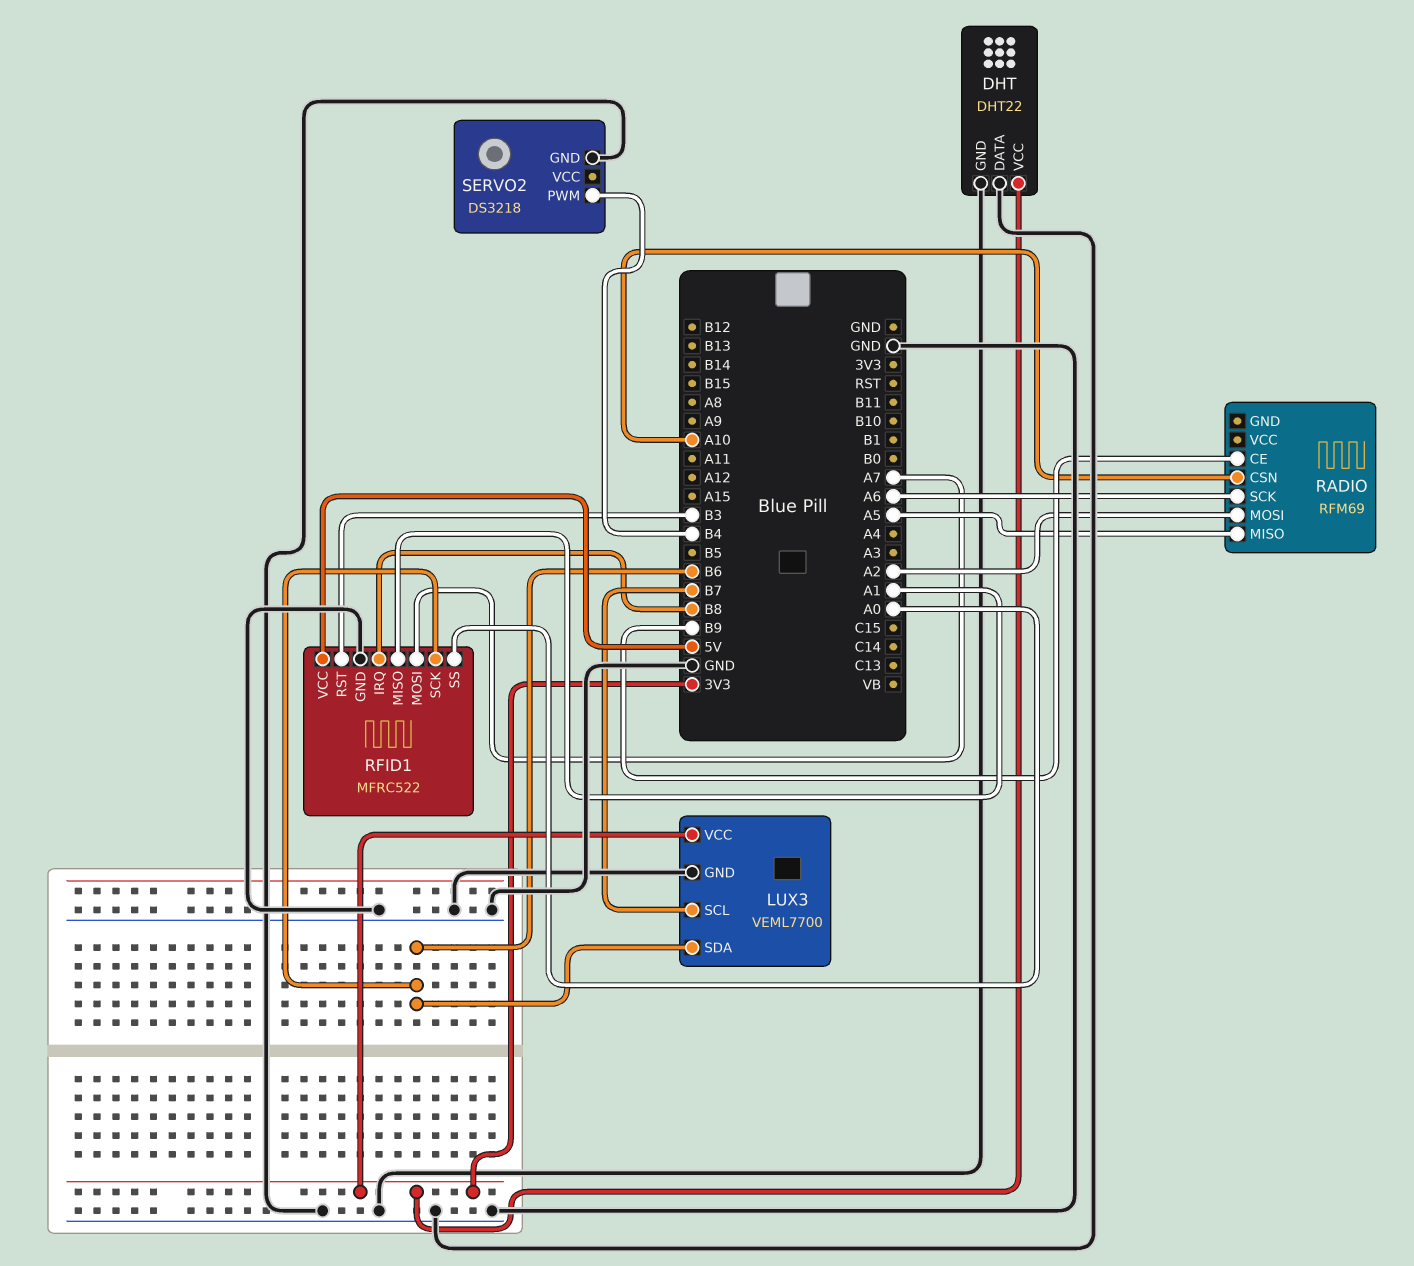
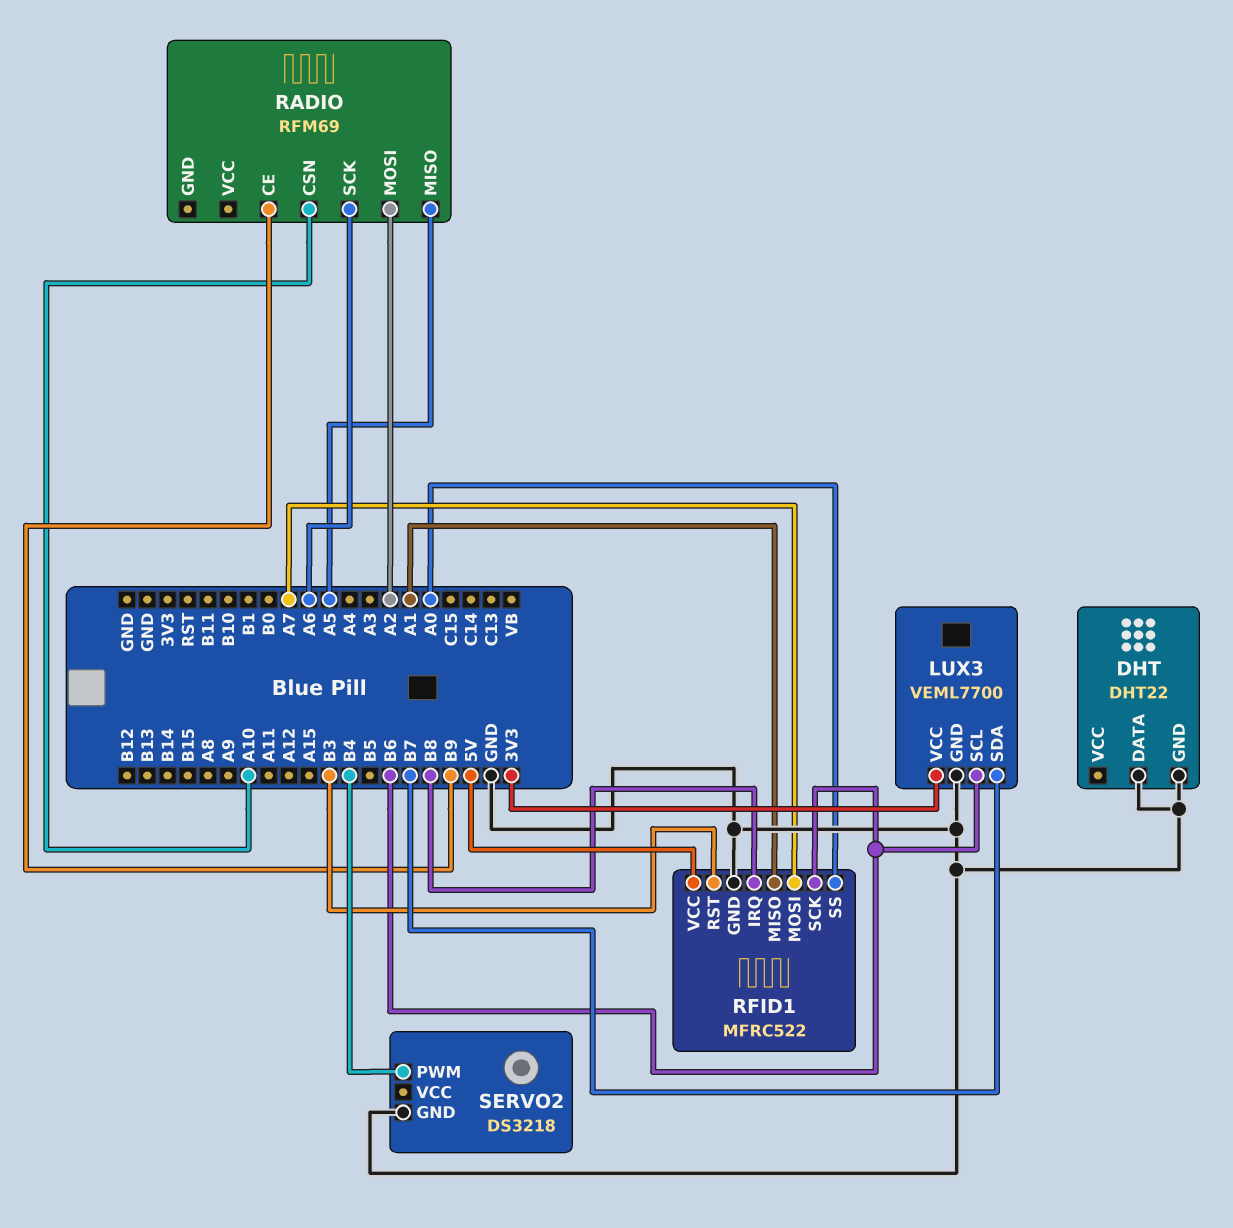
DHT pin VCC: 3V3 -> none
LUX3 pin SCL: B7 -> B6
LUX3 pin SDA: B6 -> B7

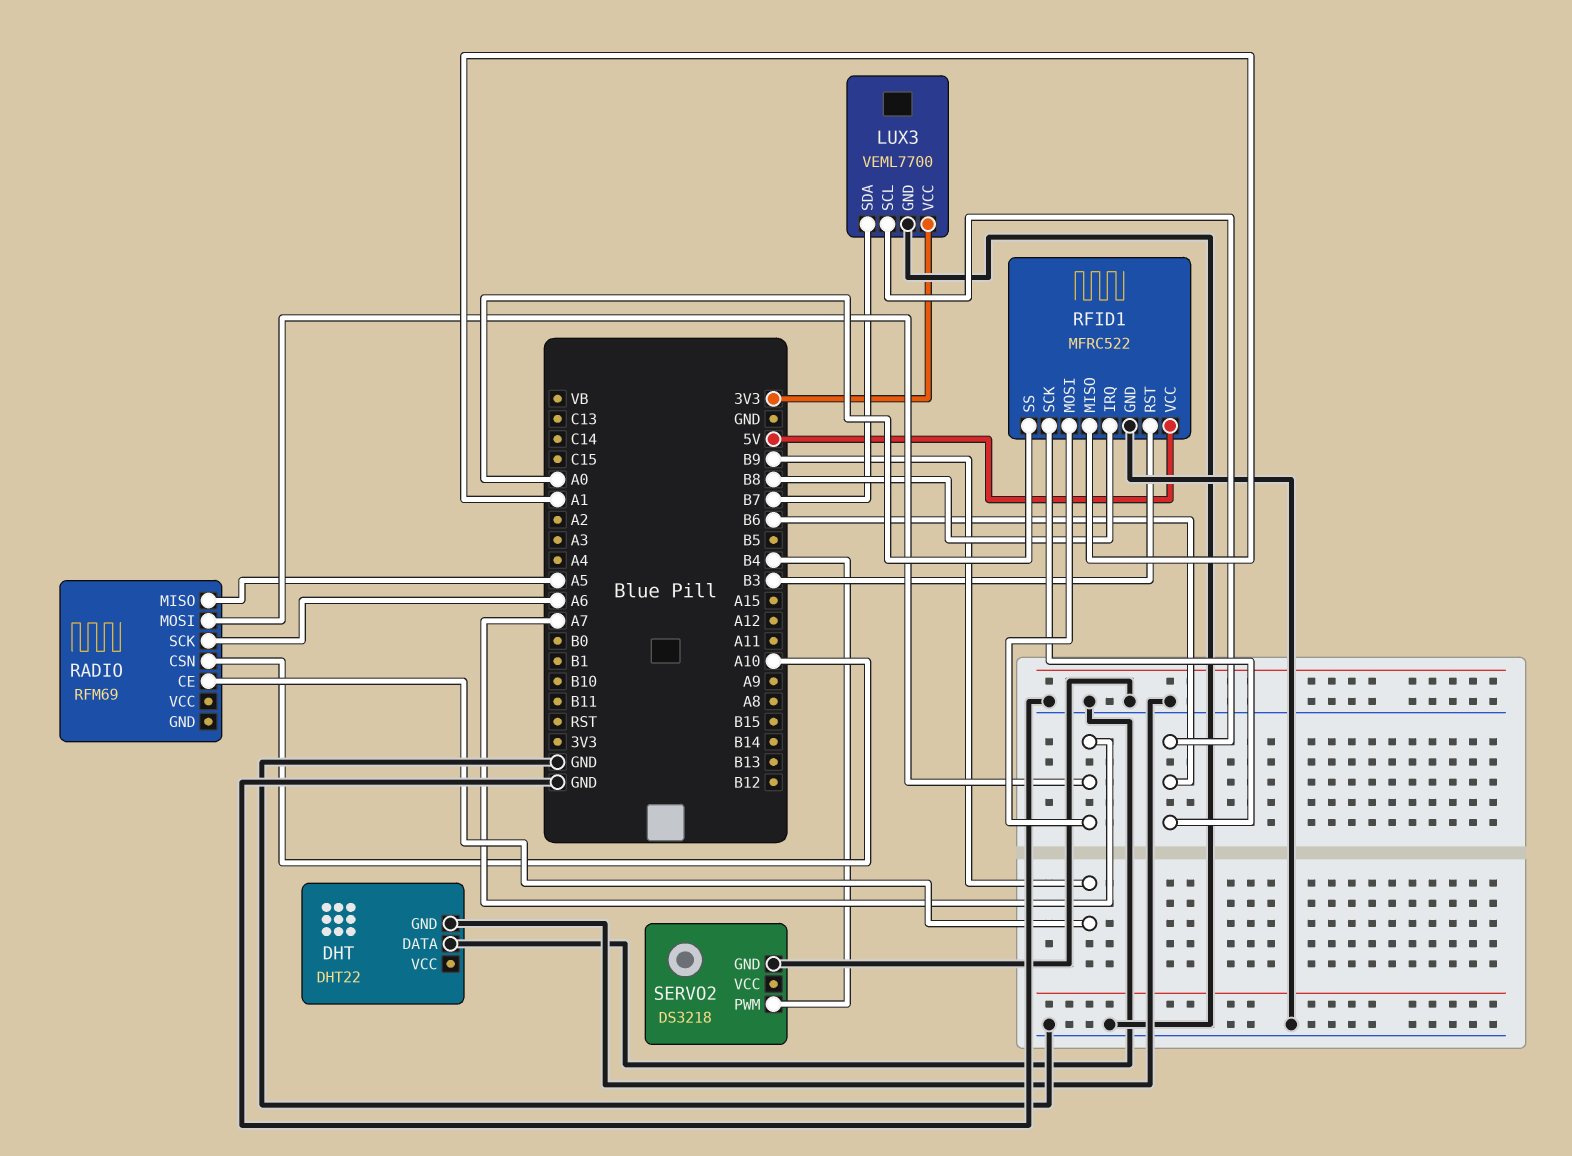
RADIO pin MOSI: A2 -> A7

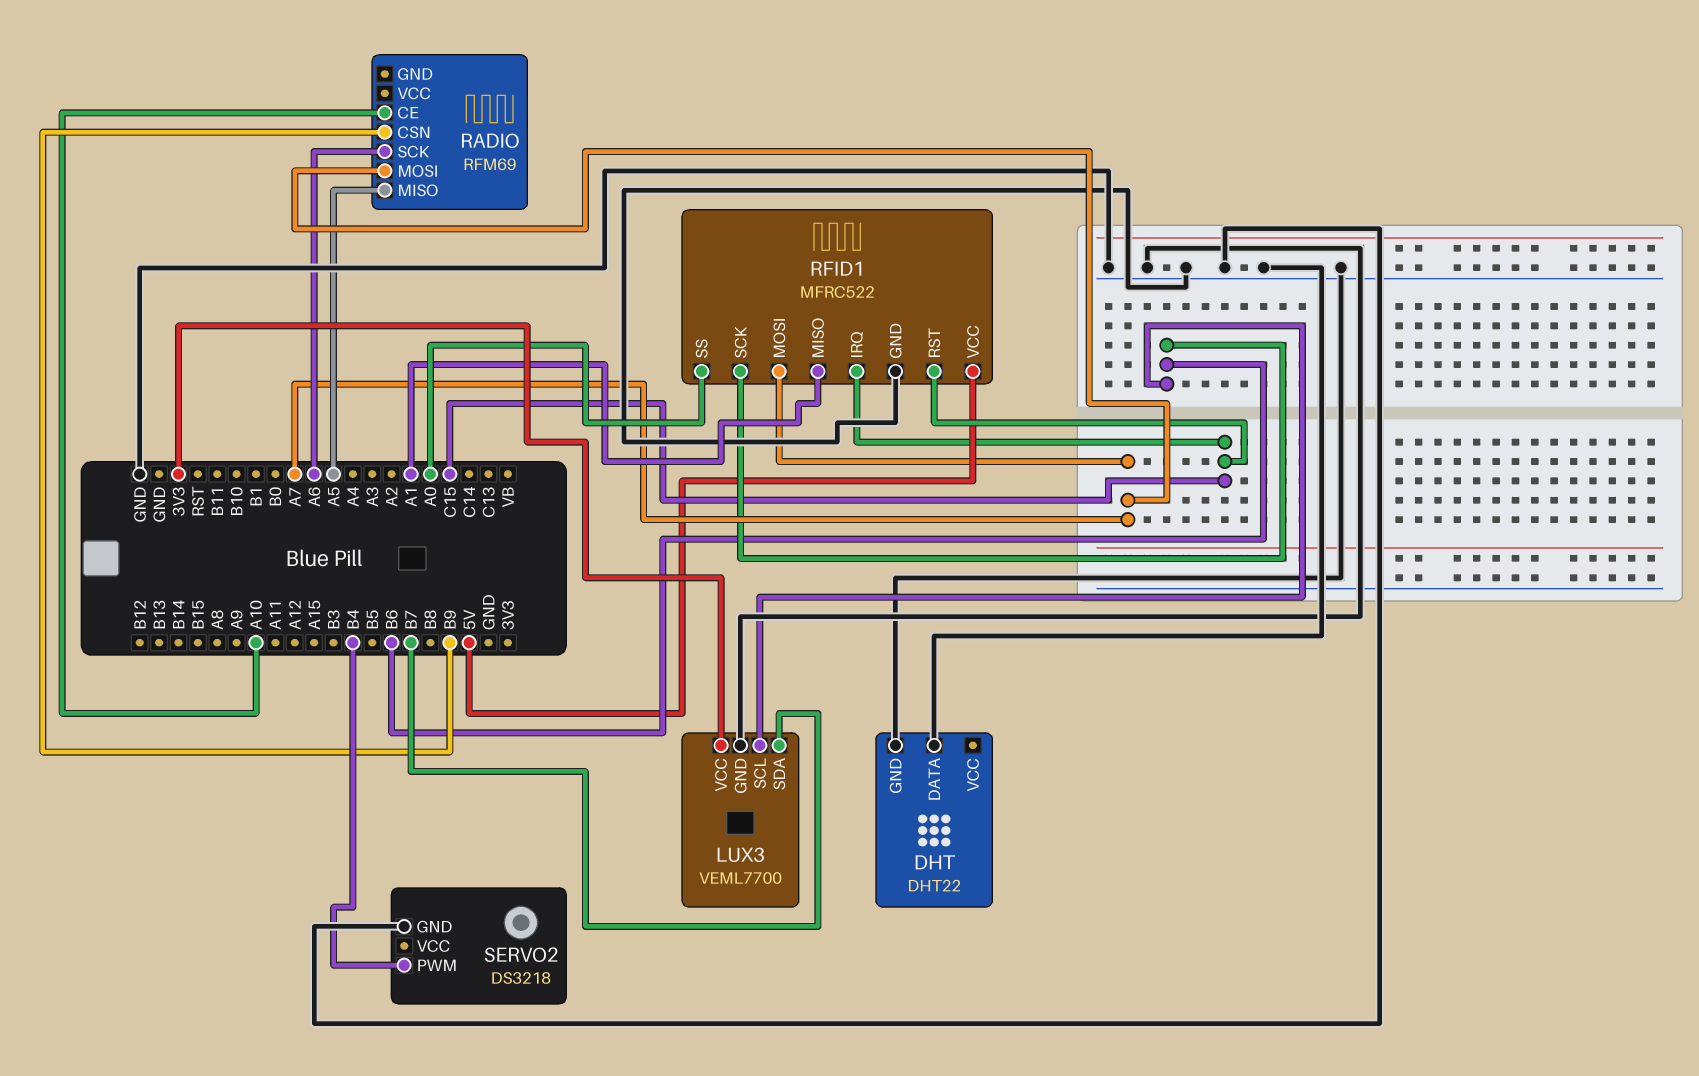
RADIO pin CE: B9 -> A10
RADIO pin CSN: A10 -> B9
RFID1 pin IRQ: B8 -> C15
RFID1 pin RST: B3 -> C15

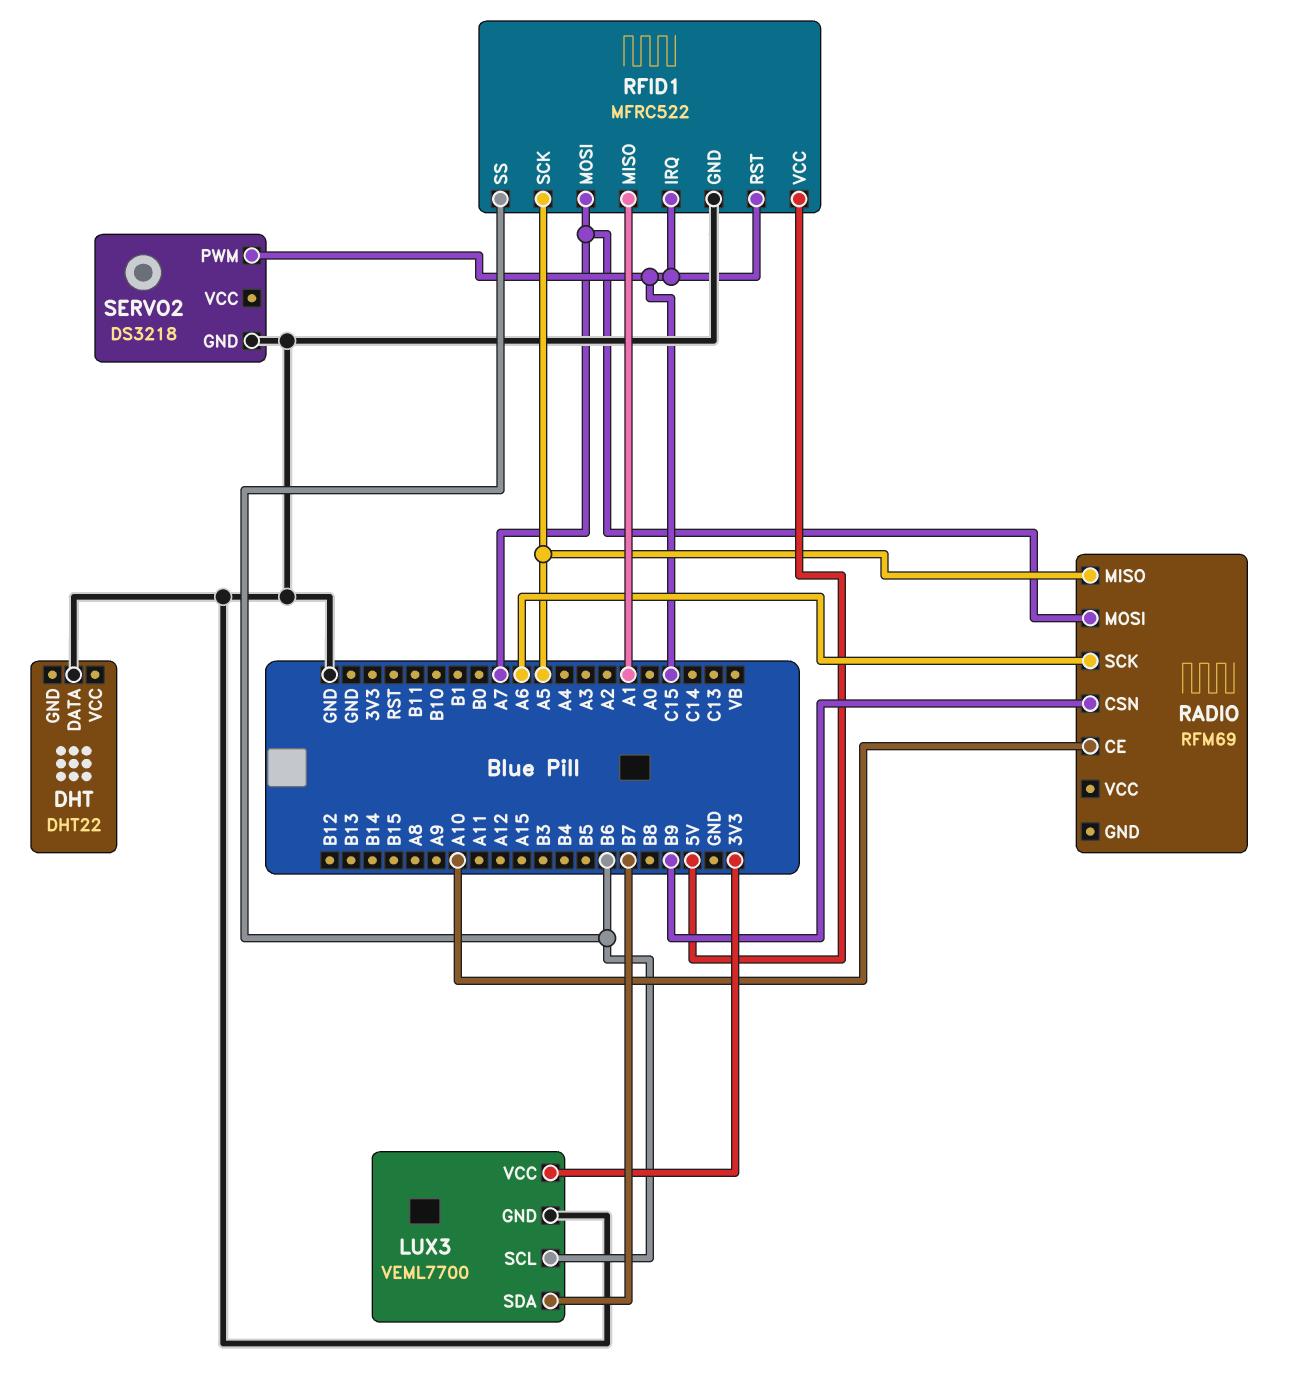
DHT pin GND: GND -> none
RFID1 pin SCK: B6 -> A5
RFID1 pin SS: A0 -> B6
SERVO2 pin PWM: B4 -> C15

